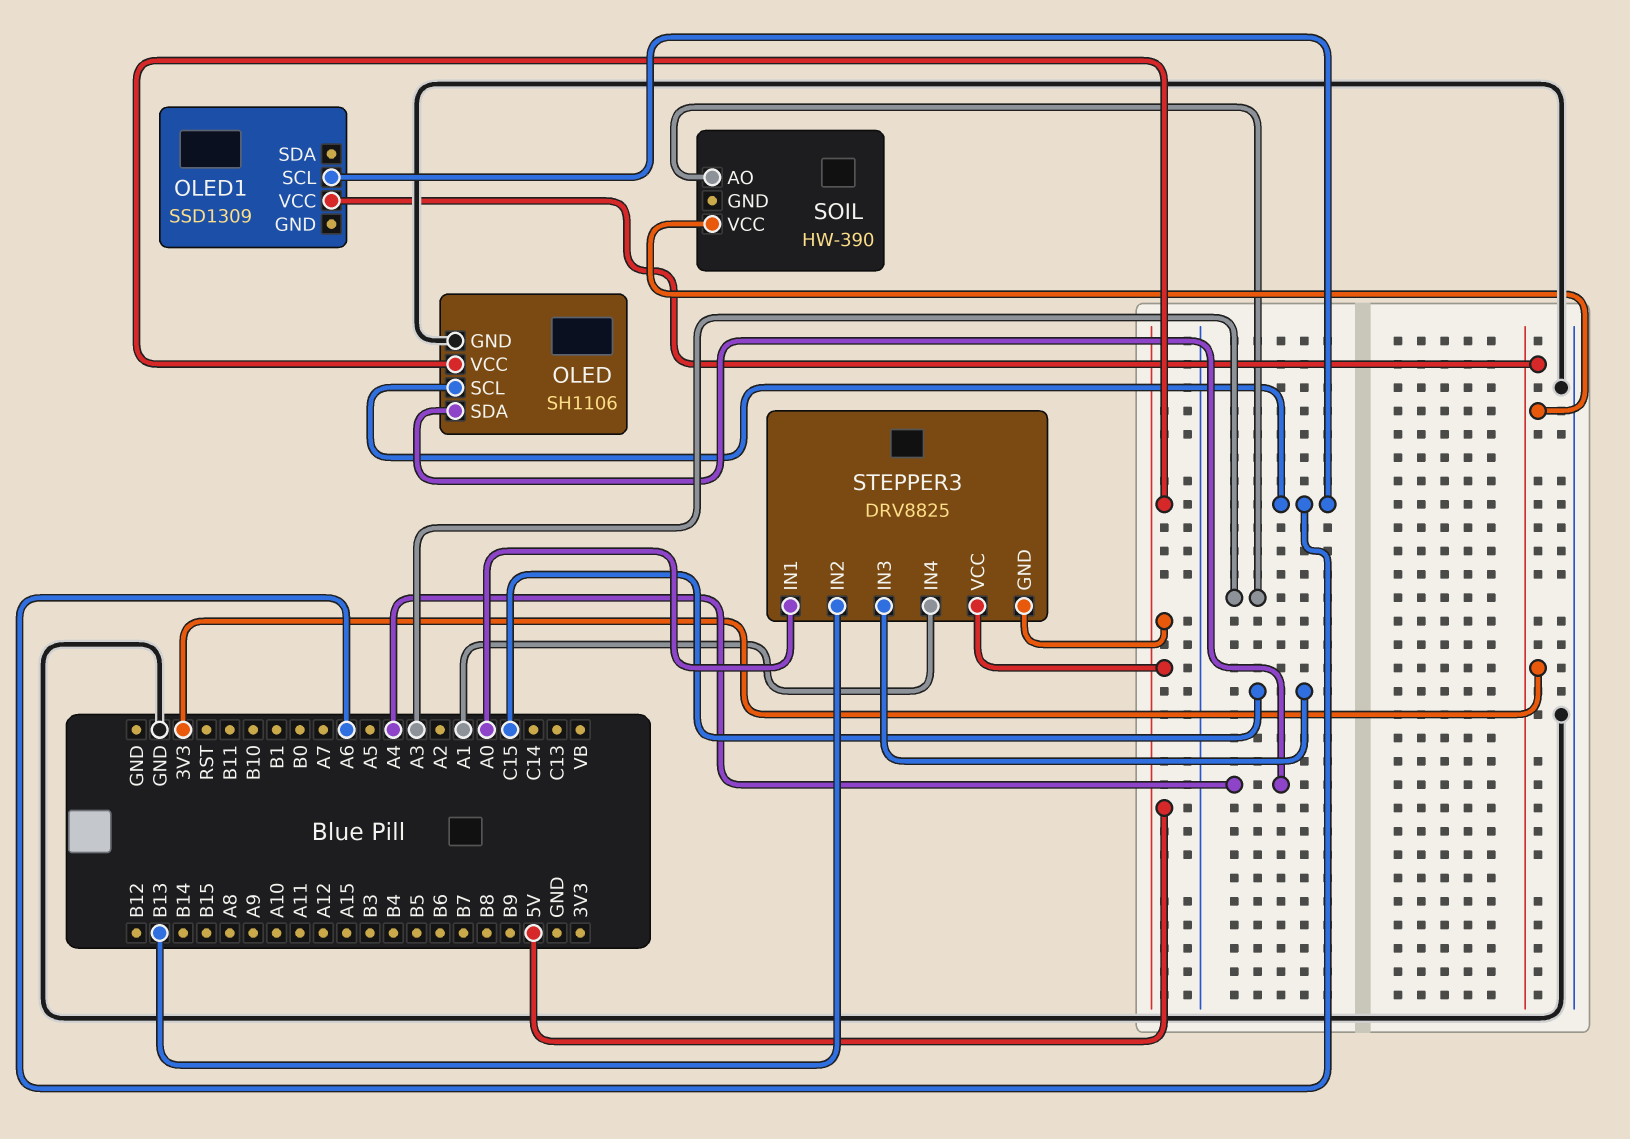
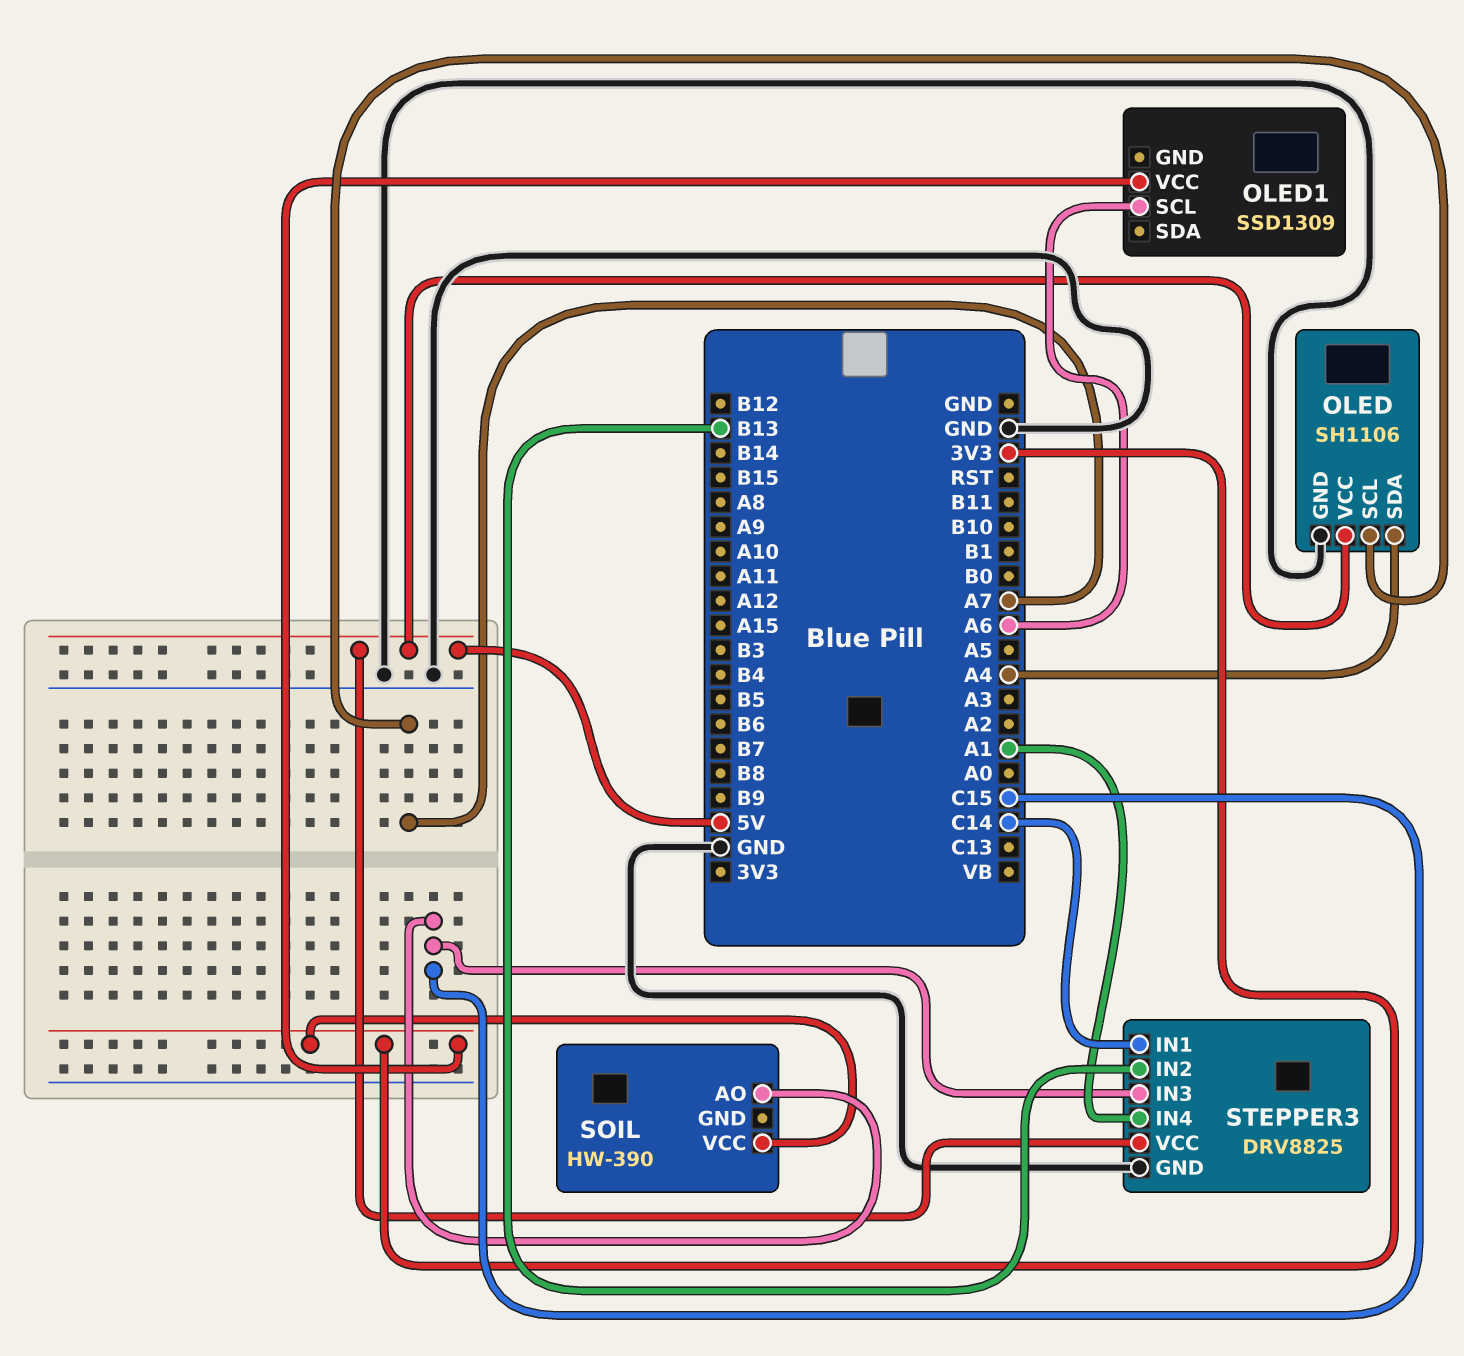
OLED pin SCL: A6 -> A7
SOIL pin AO: A3 -> C15
STEPPER3 pin GND: 5V -> GND
STEPPER3 pin IN1: A0 -> C14

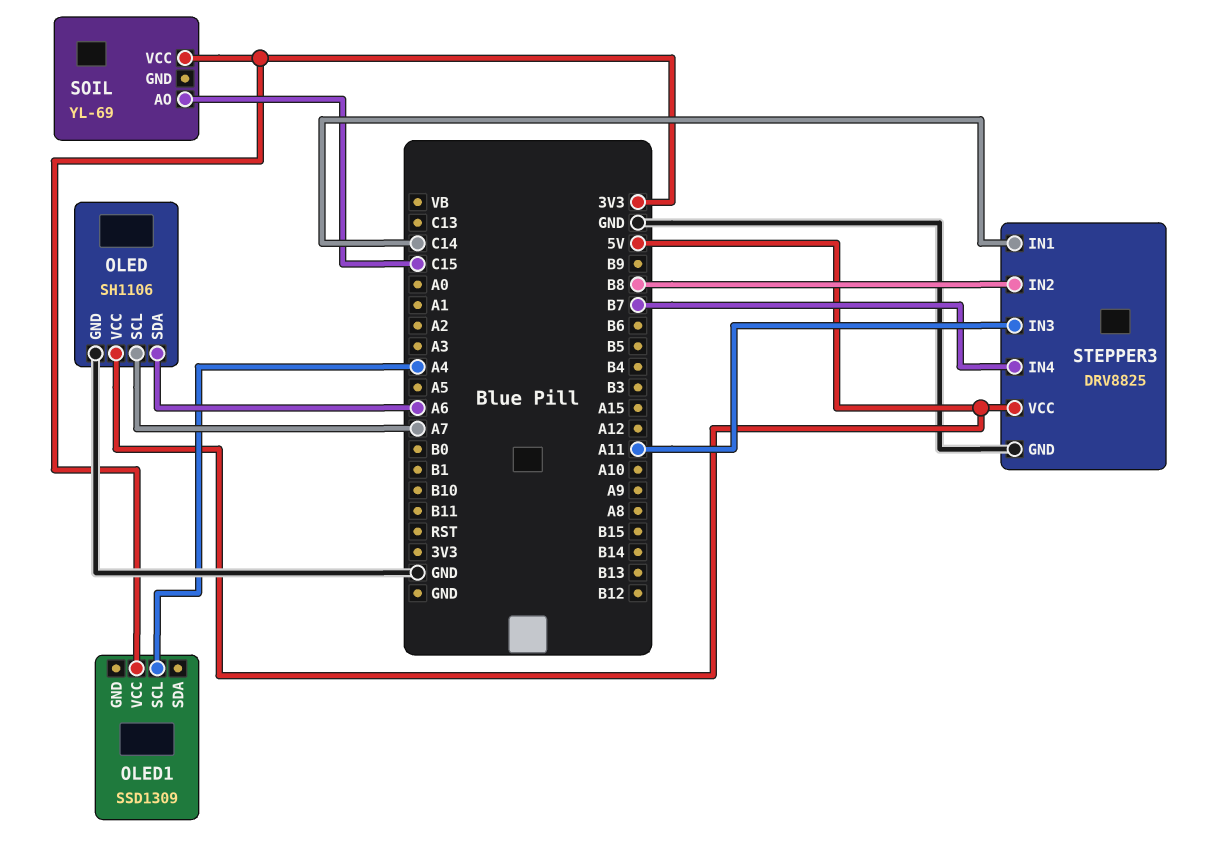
OLED pin SDA: A4 -> A6
OLED1 pin SCL: A6 -> A4
SOIL: HW-390 -> YL-69
STEPPER3 pin IN2: B13 -> B8
STEPPER3 pin IN3: C15 -> A11
STEPPER3 pin IN4: A1 -> B7

